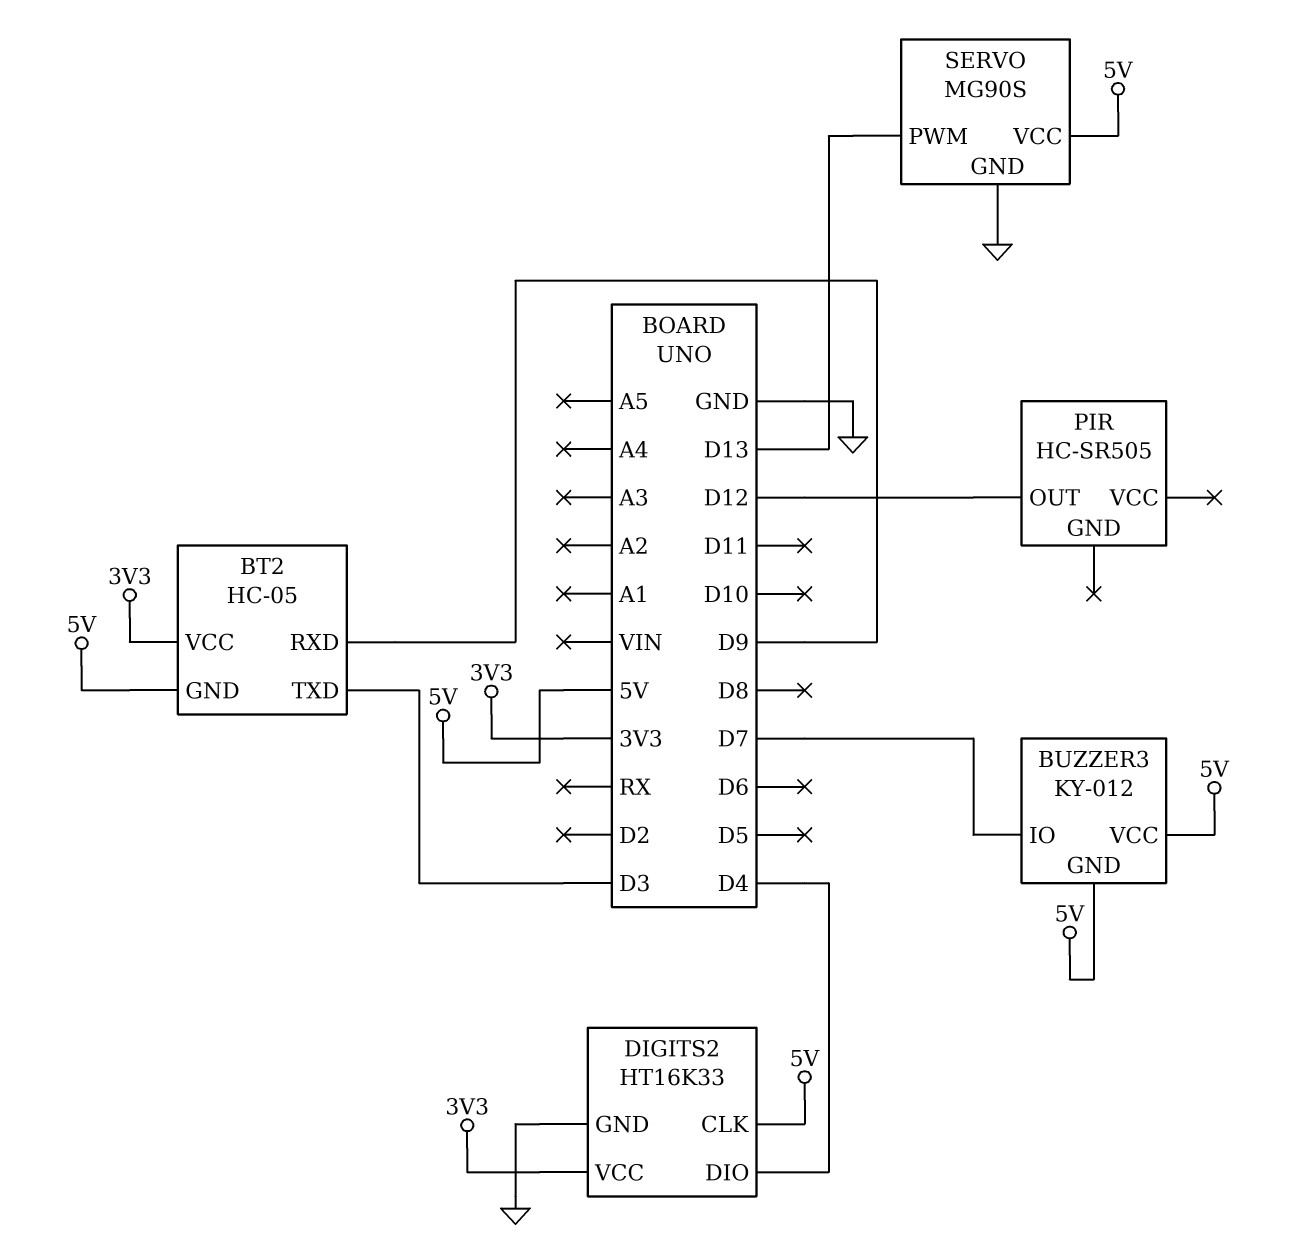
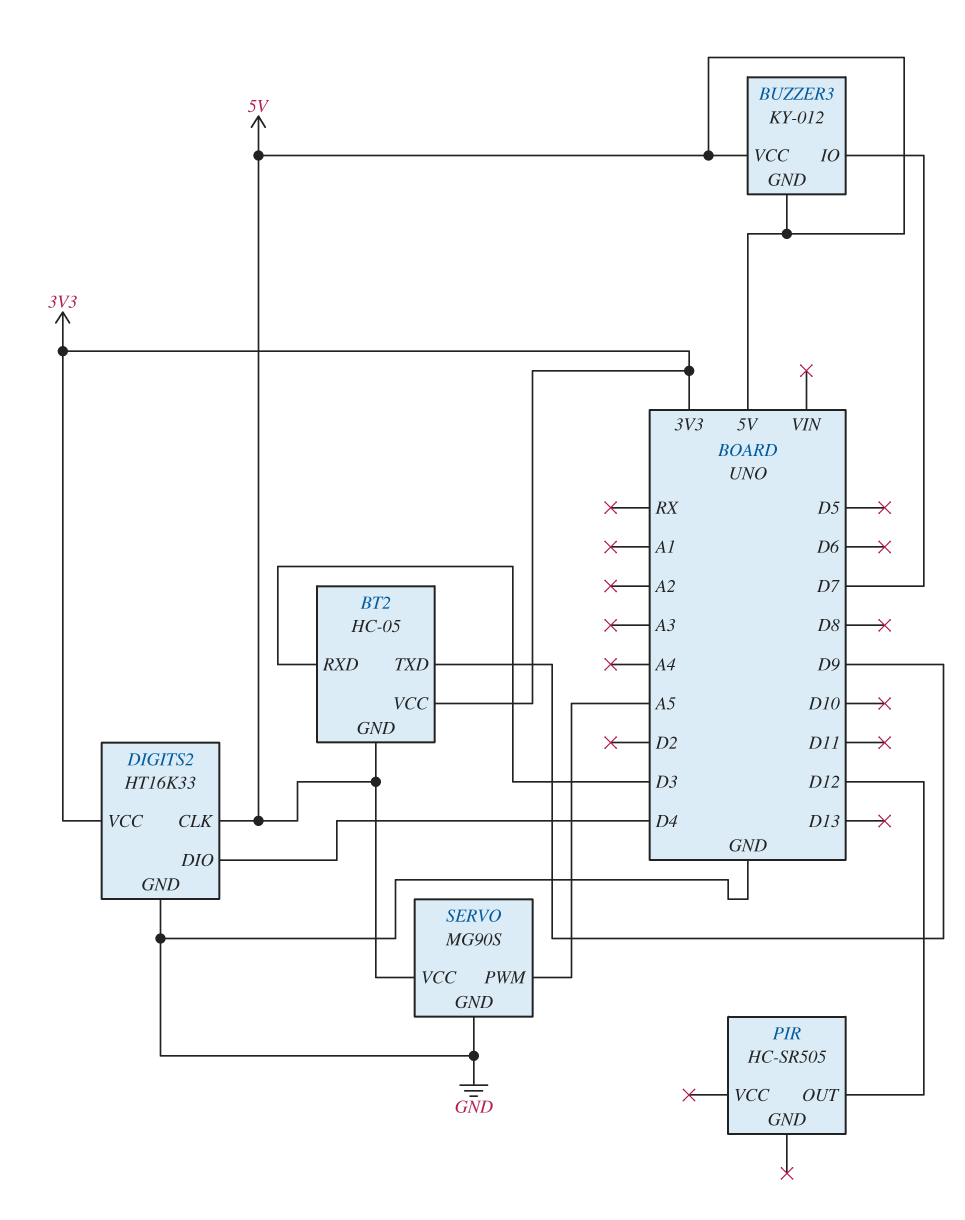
BT2 pin RXD: D9 -> D3
BT2 pin TXD: D3 -> D9
SERVO pin PWM: D13 -> A5

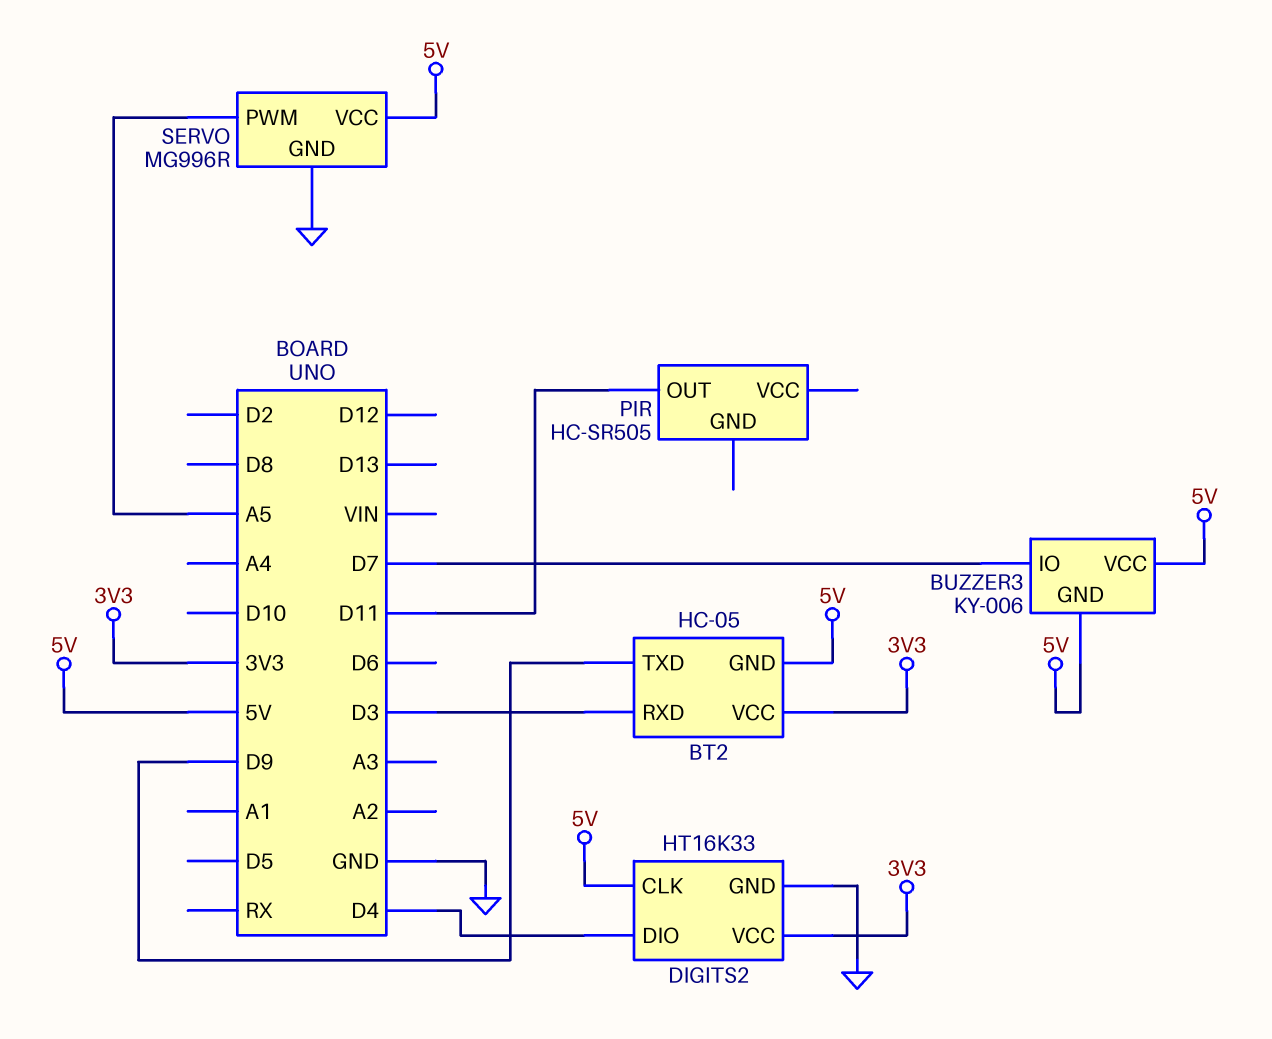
BUZZER3: KY-012 -> KY-006
PIR pin OUT: D12 -> D11
SERVO: MG90S -> MG996R

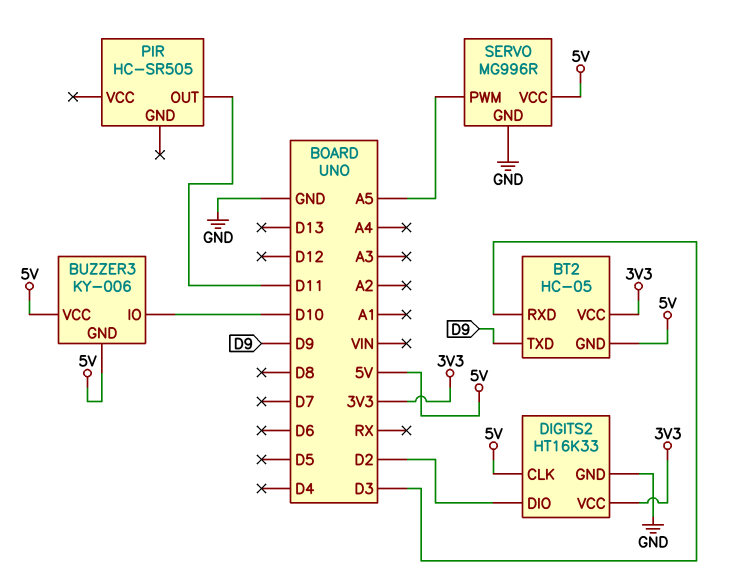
BUZZER3 pin IO: D7 -> D10
DIGITS2 pin DIO: D4 -> D2

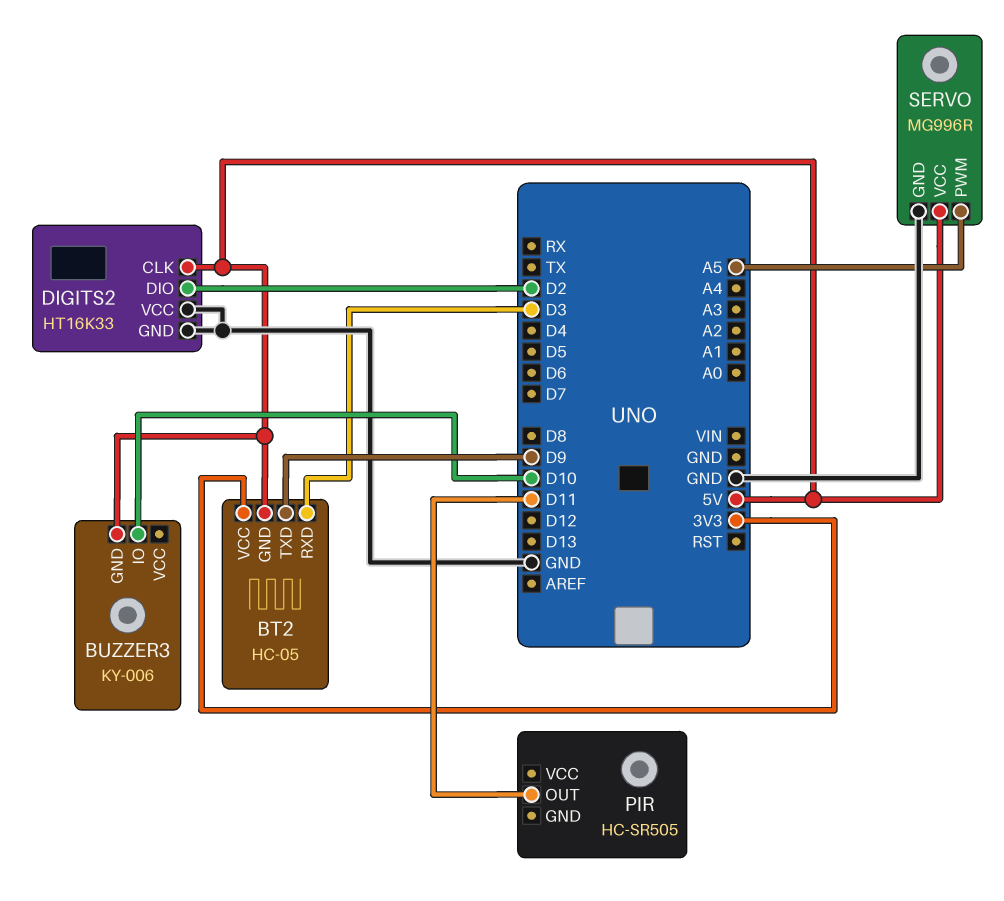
BUZZER3 pin VCC: 5V -> none
DIGITS2 pin VCC: 3V3 -> GND

